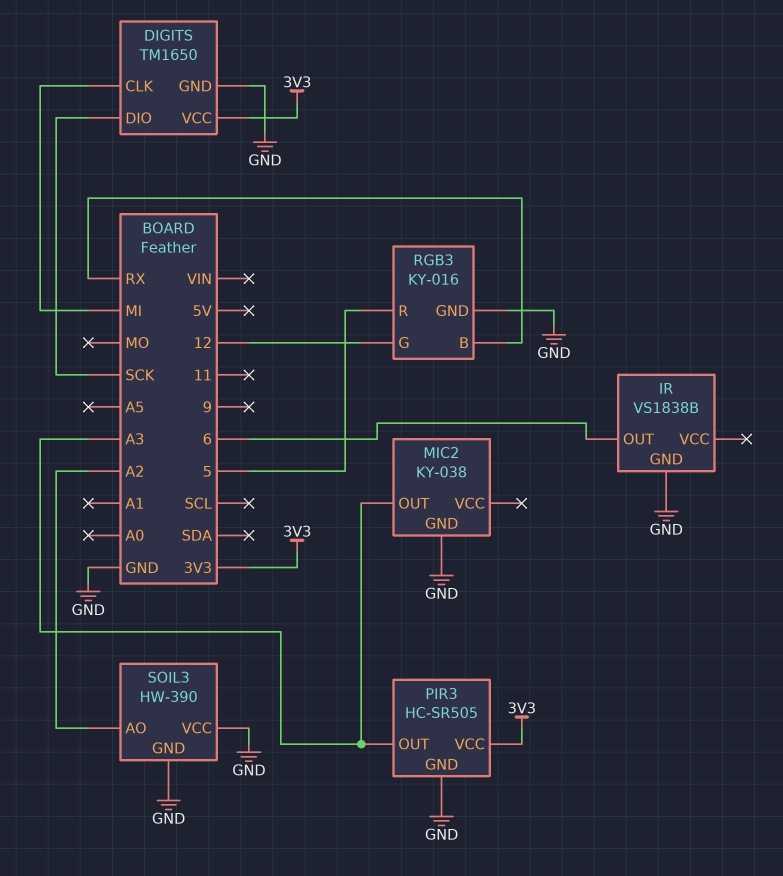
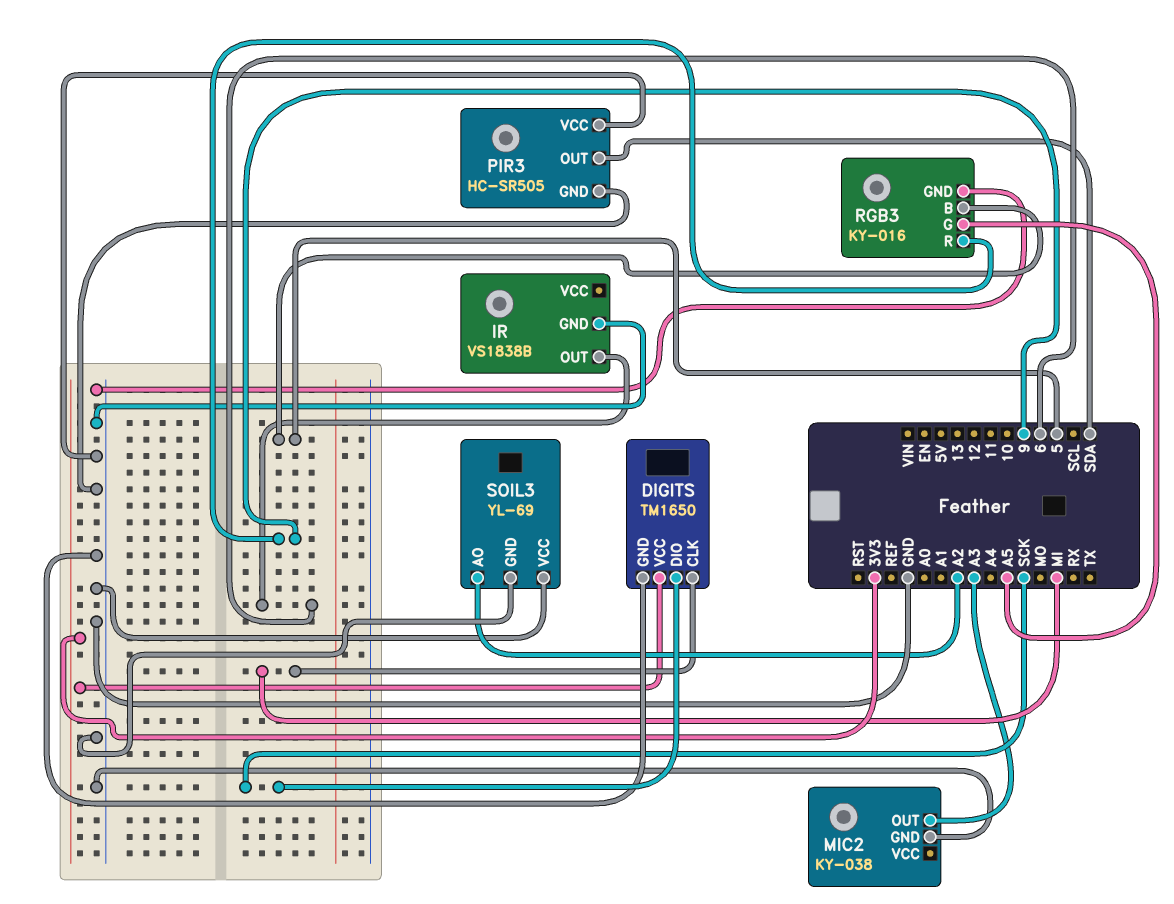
PIR3 pin OUT: A3 -> SDA
PIR3 pin VCC: 3V3 -> GND
RGB3 pin B: RX -> 5
RGB3 pin G: 12 -> A5
RGB3 pin R: 5 -> 9
SOIL3: HW-390 -> YL-69

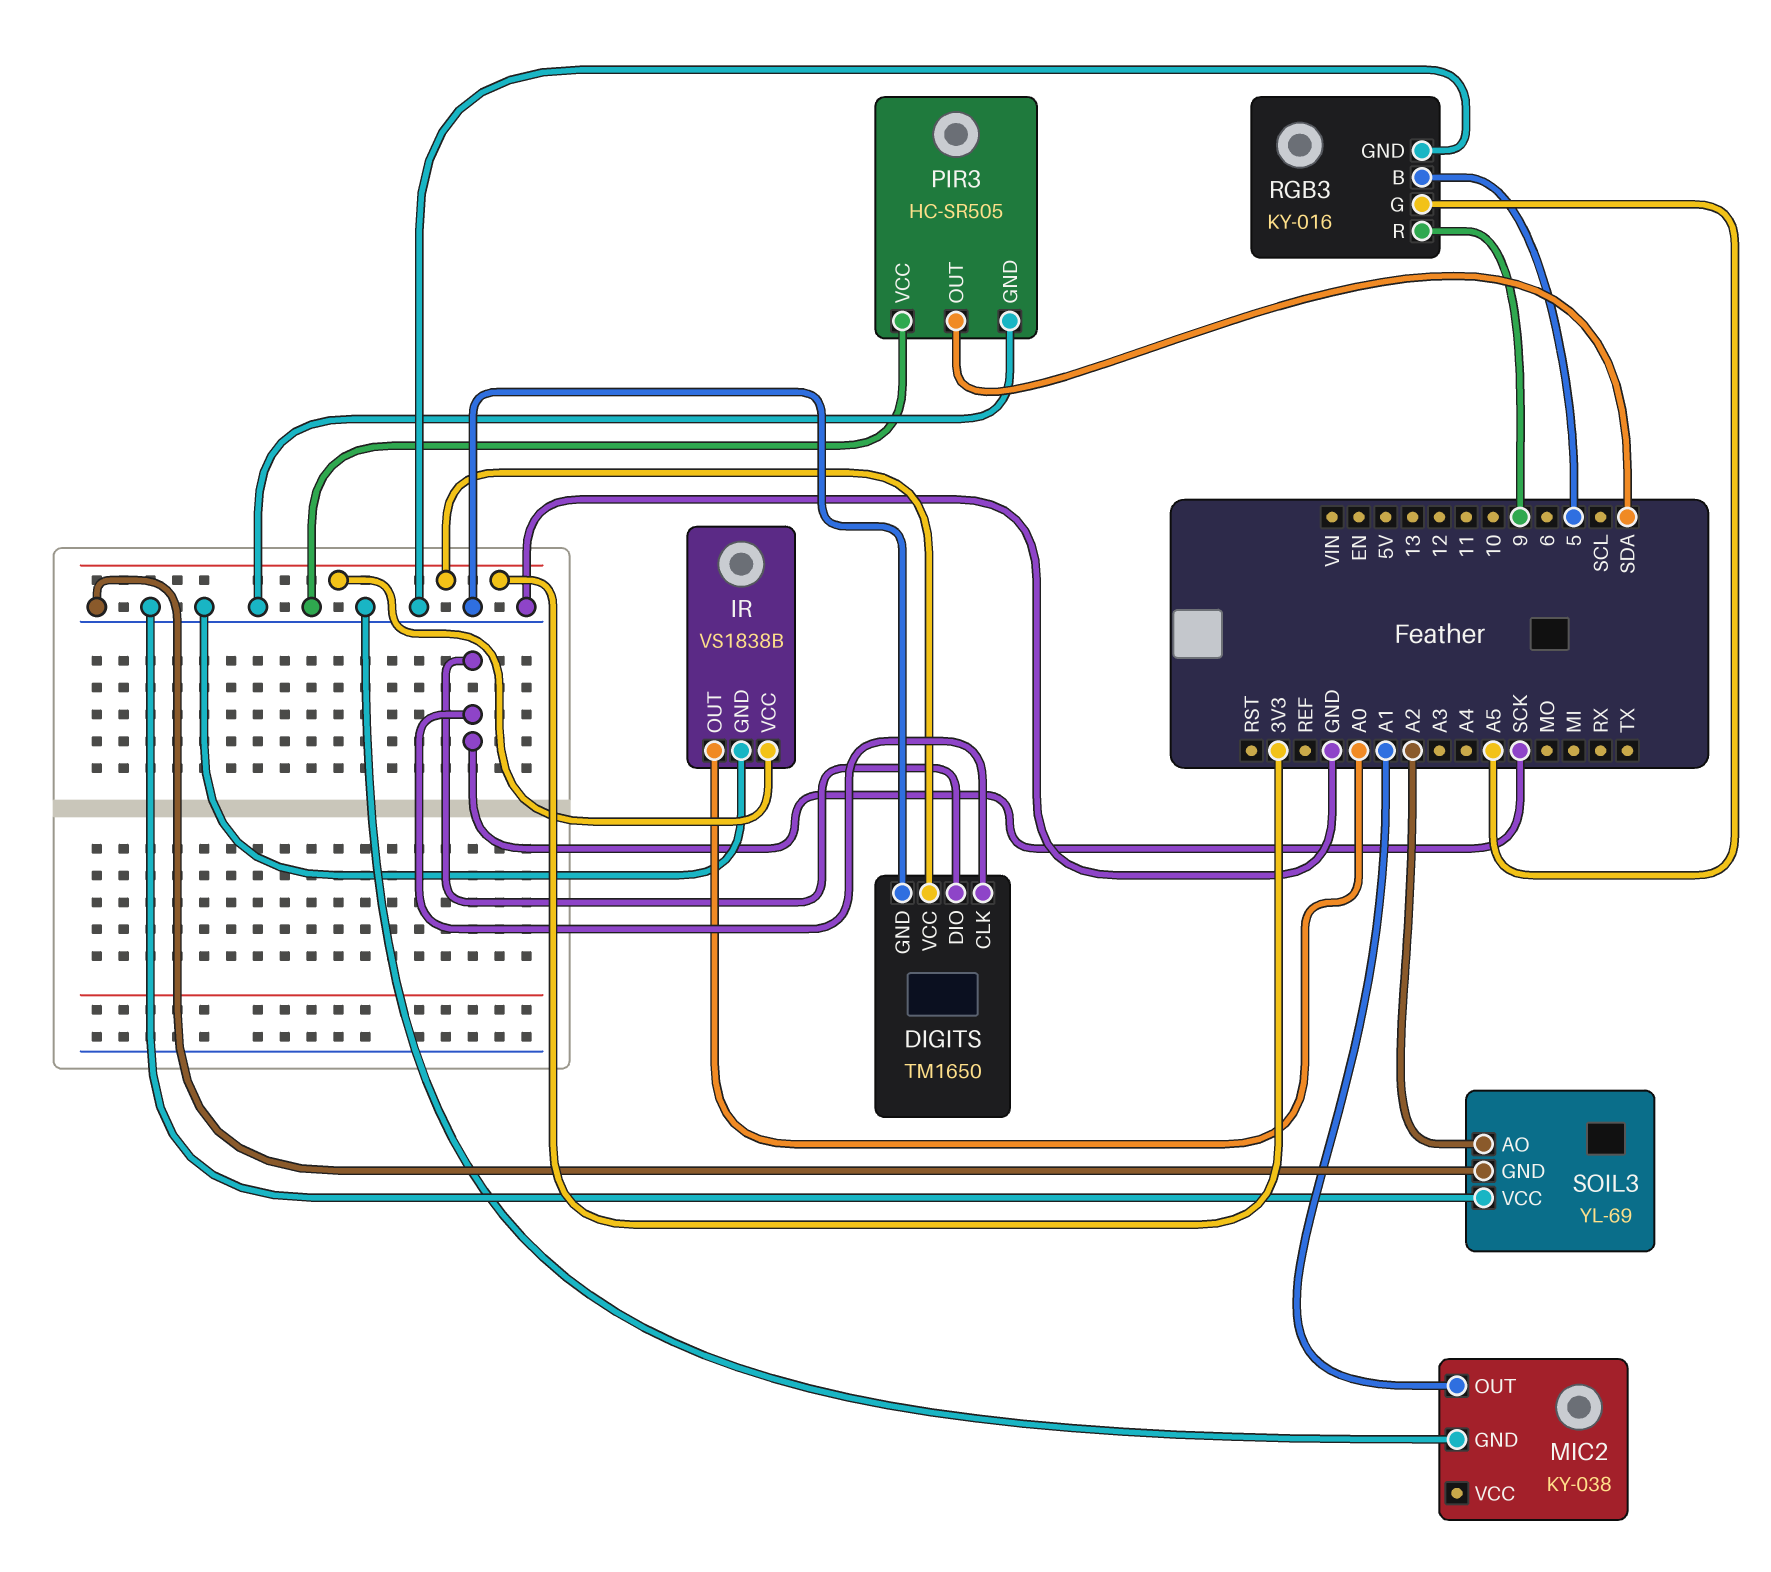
DIGITS pin CLK: MI -> SCK
IR pin OUT: 6 -> A0
IR pin VCC: none -> 3V3
MIC2 pin OUT: A3 -> A1

